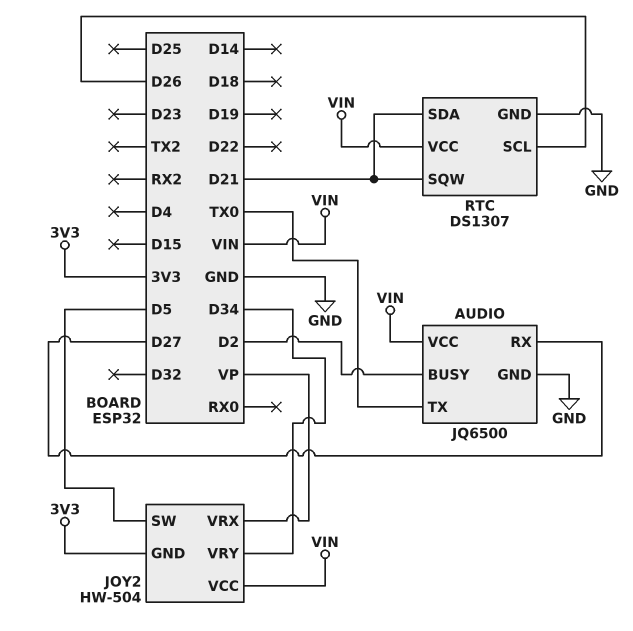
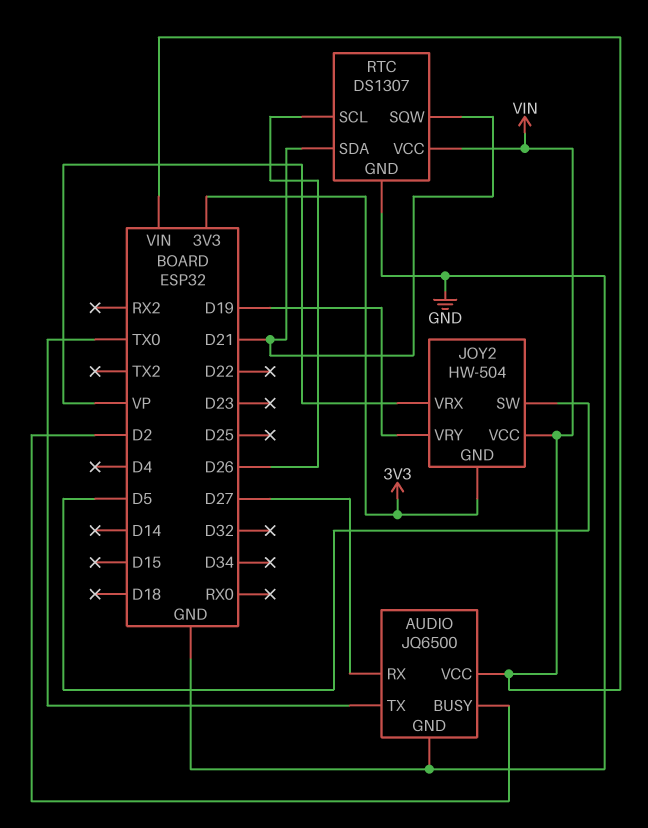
JOY2 pin VRY: D34 -> D19

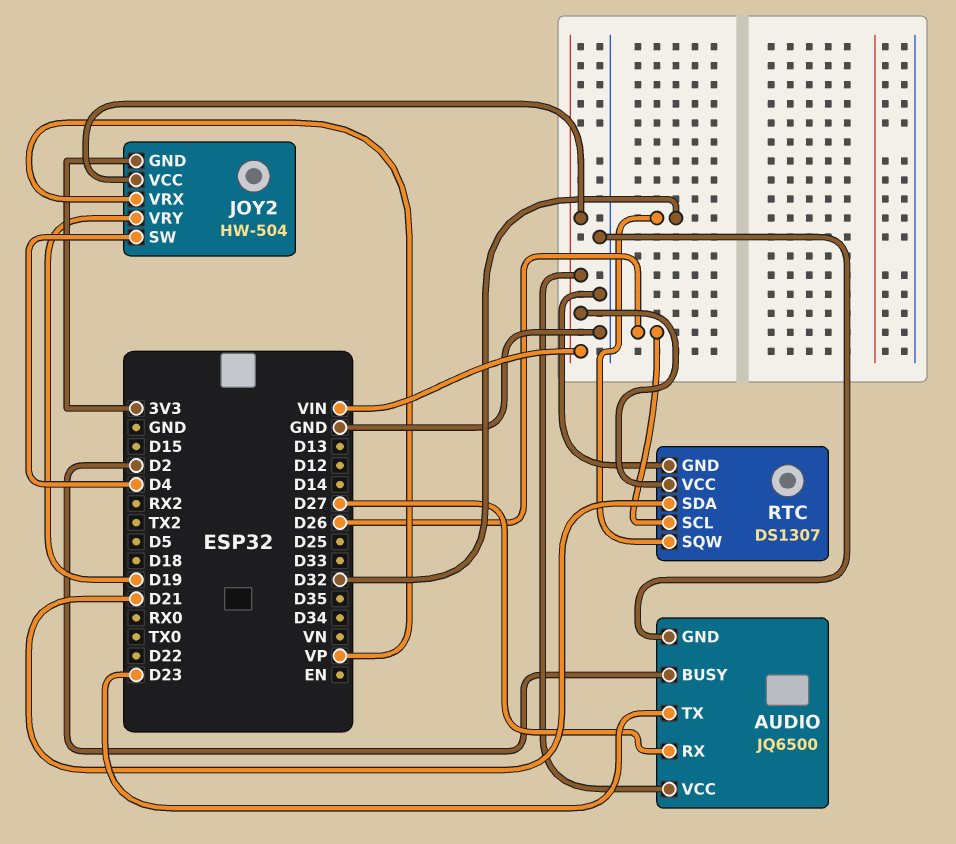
AUDIO pin TX: TX0 -> D23
JOY2 pin SW: D5 -> D4
RTC pin SQW: D21 -> D32

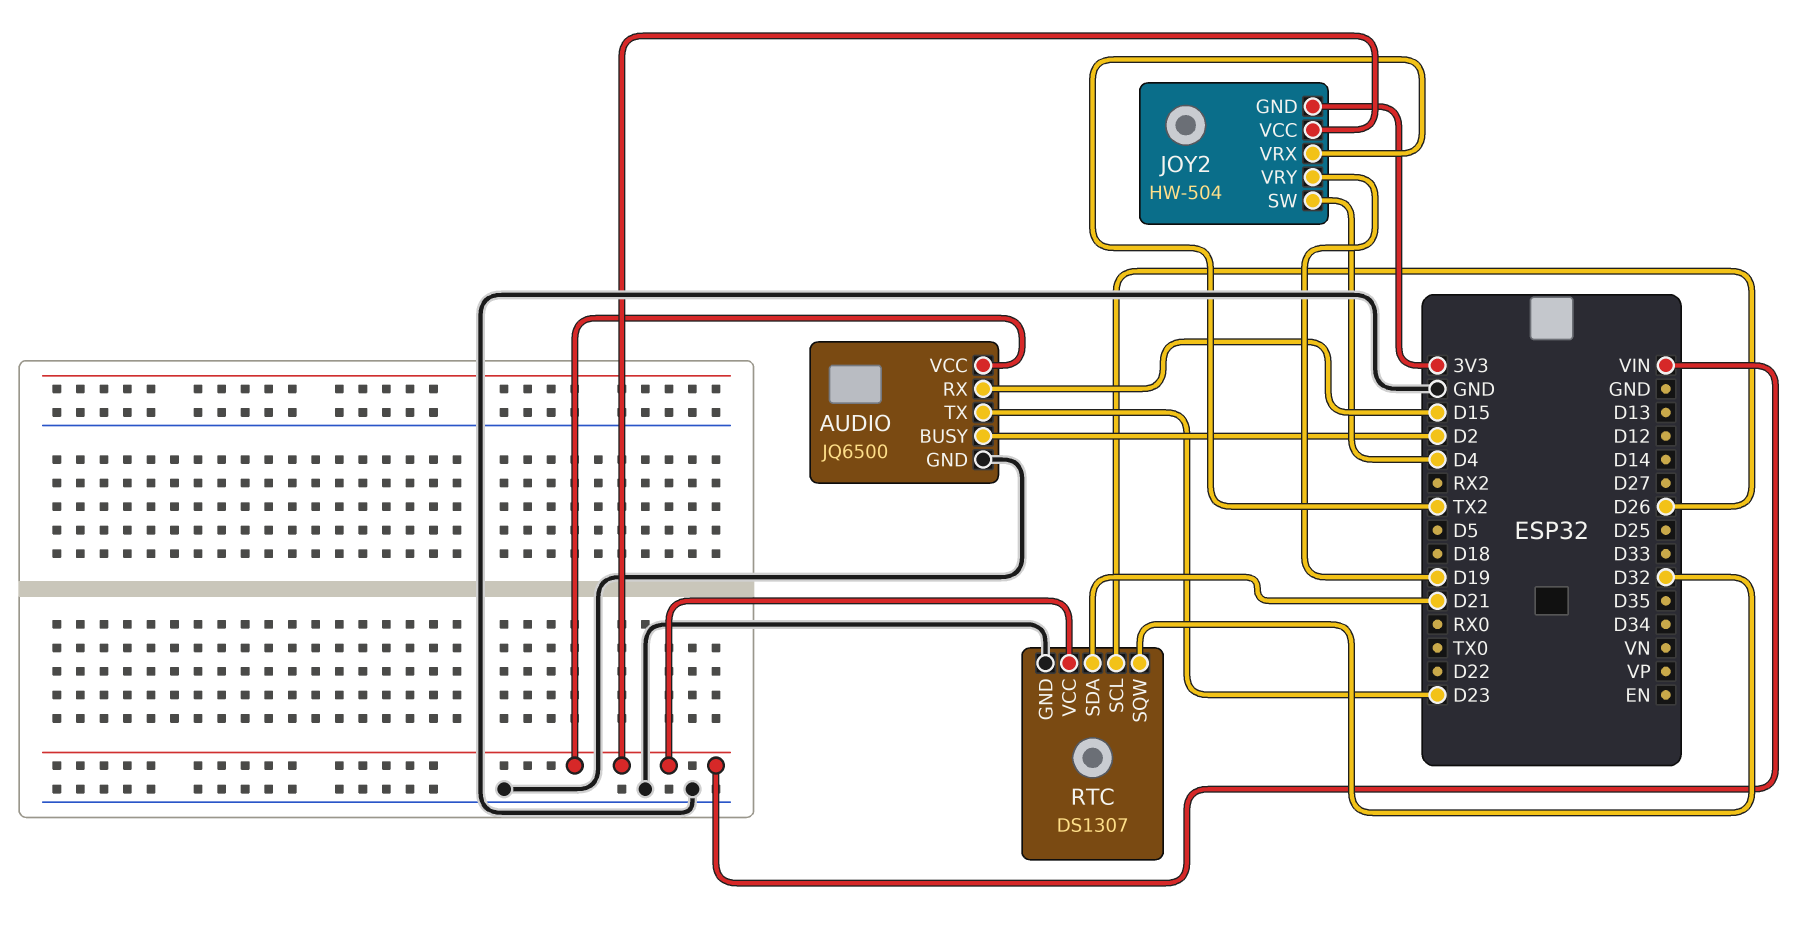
AUDIO pin RX: D27 -> D15
JOY2 pin VRX: VP -> TX2

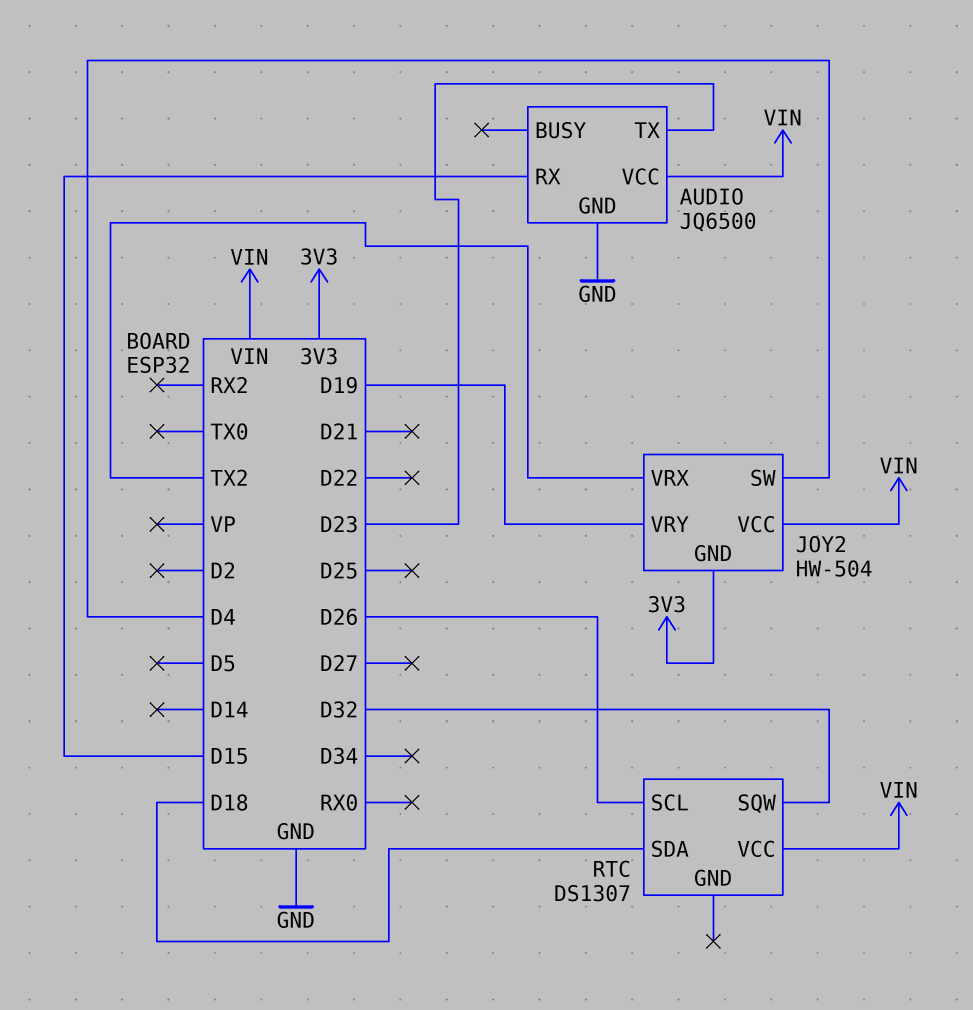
AUDIO pin BUSY: D2 -> none
RTC pin GND: GND -> none
RTC pin SDA: D21 -> D18

